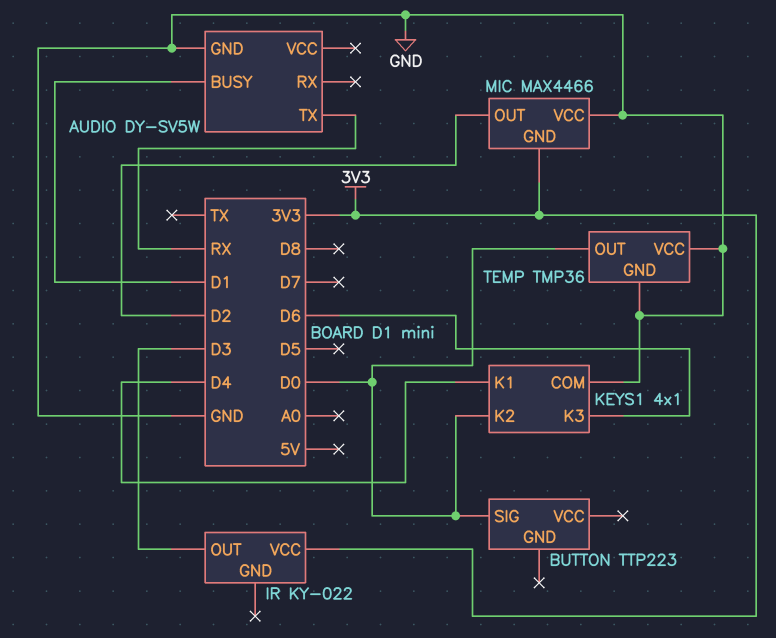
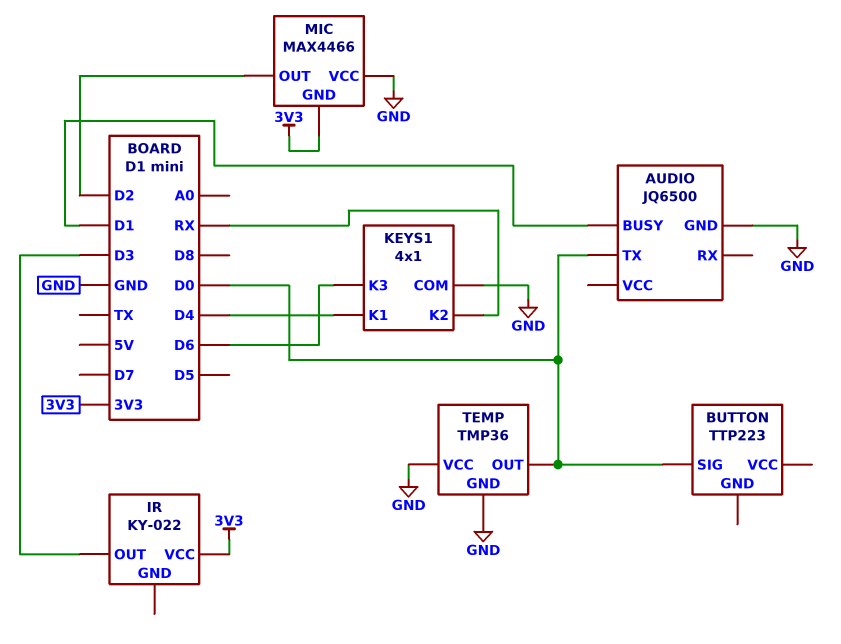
AUDIO: DY-SV5W -> JQ6500
AUDIO pin TX: RX -> D0
KEYS1 pin K2: D0 -> RX

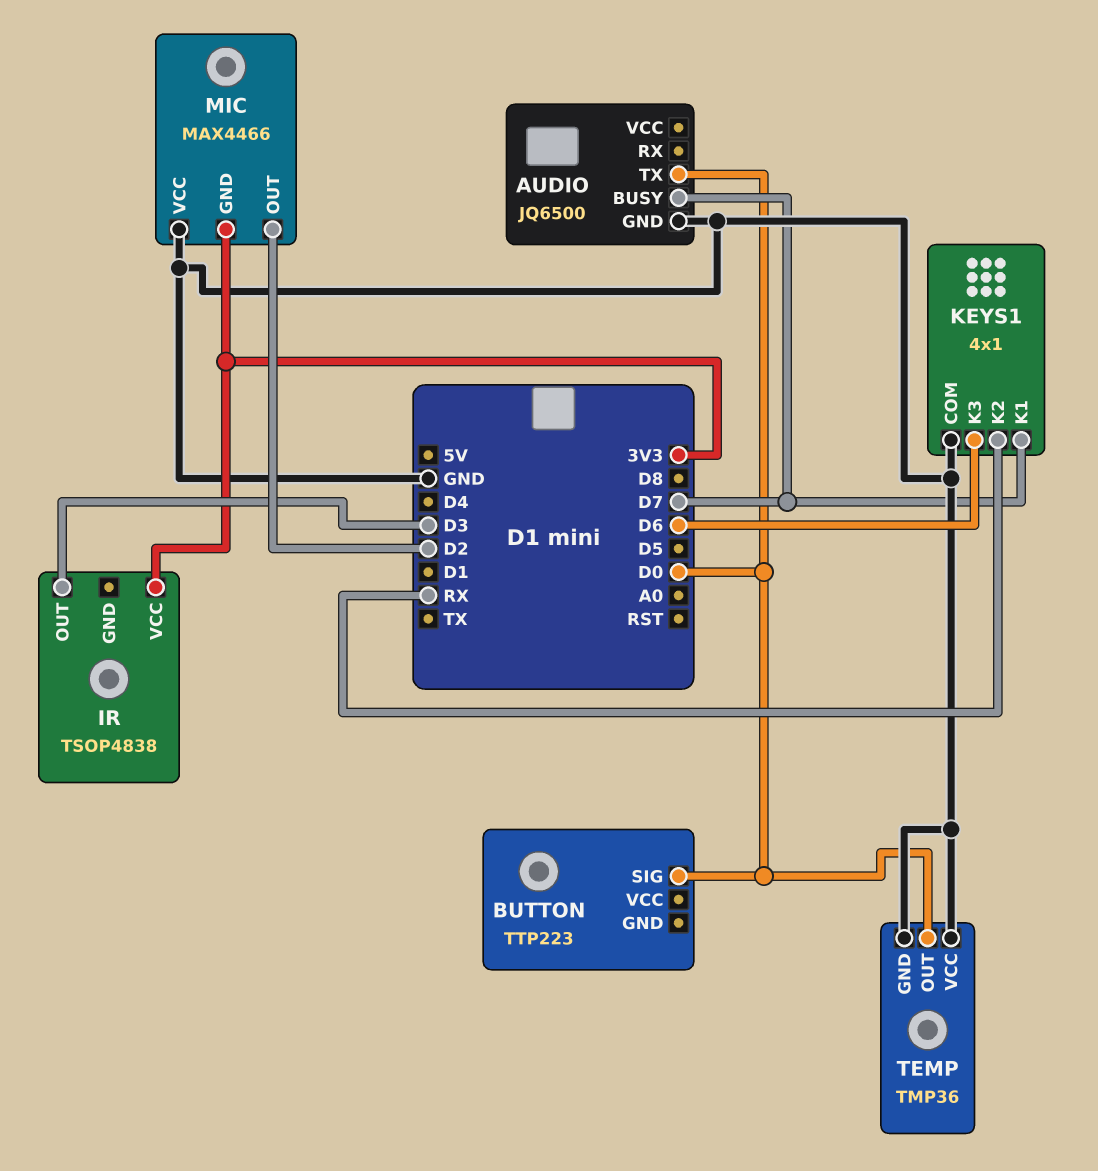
AUDIO pin BUSY: D1 -> D7
IR: KY-022 -> TSOP4838
KEYS1 pin K1: D4 -> D7

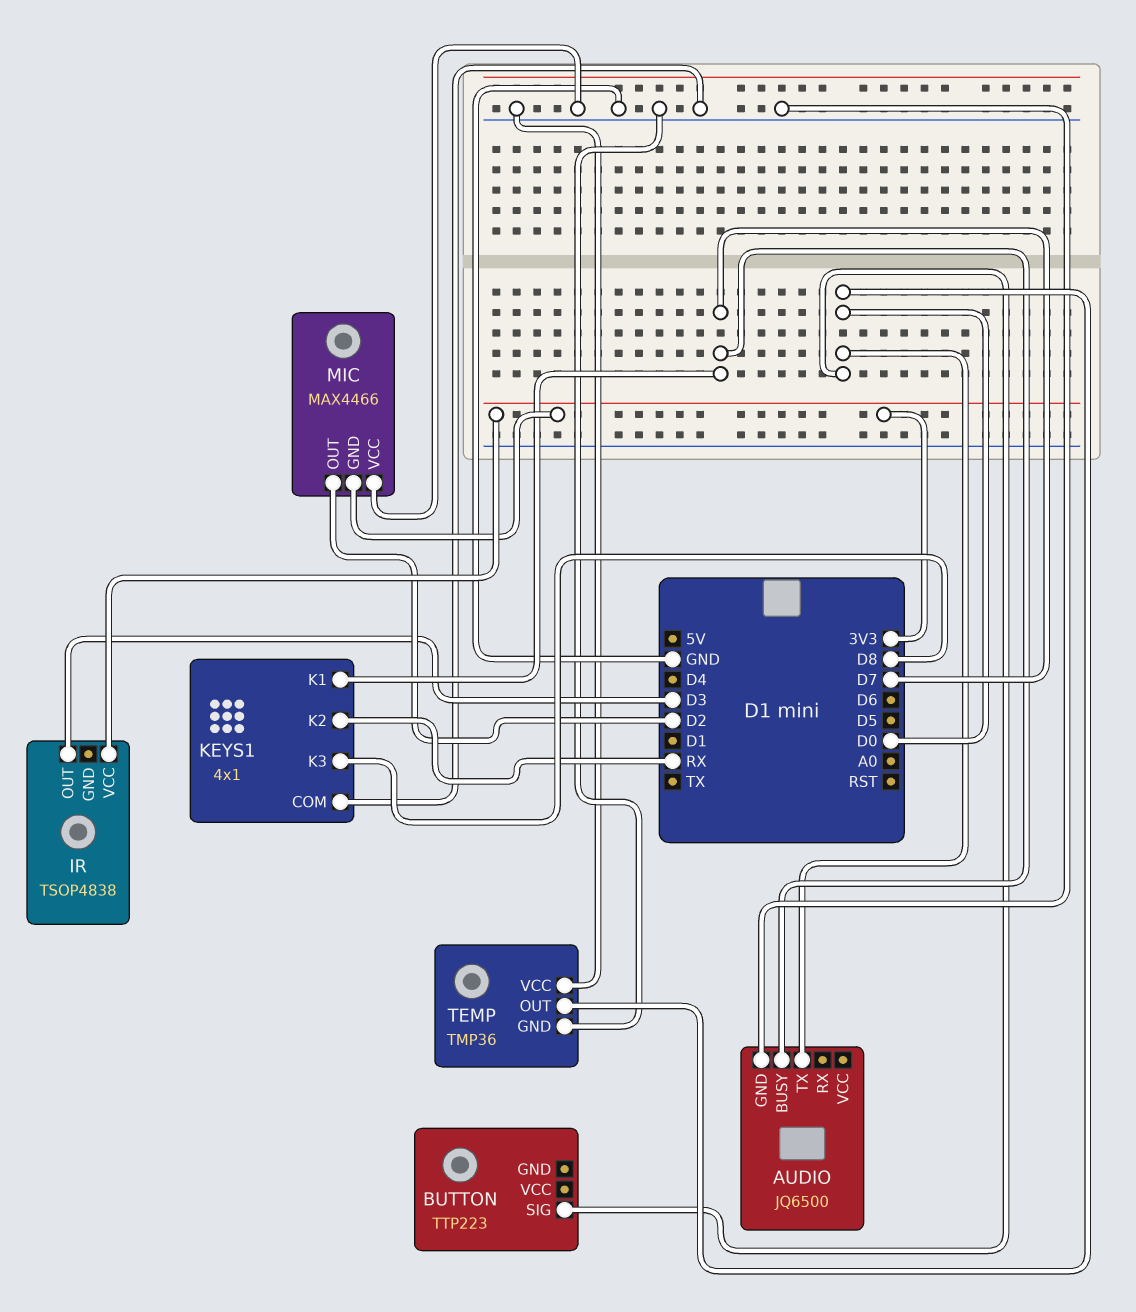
KEYS1 pin K3: D6 -> D8

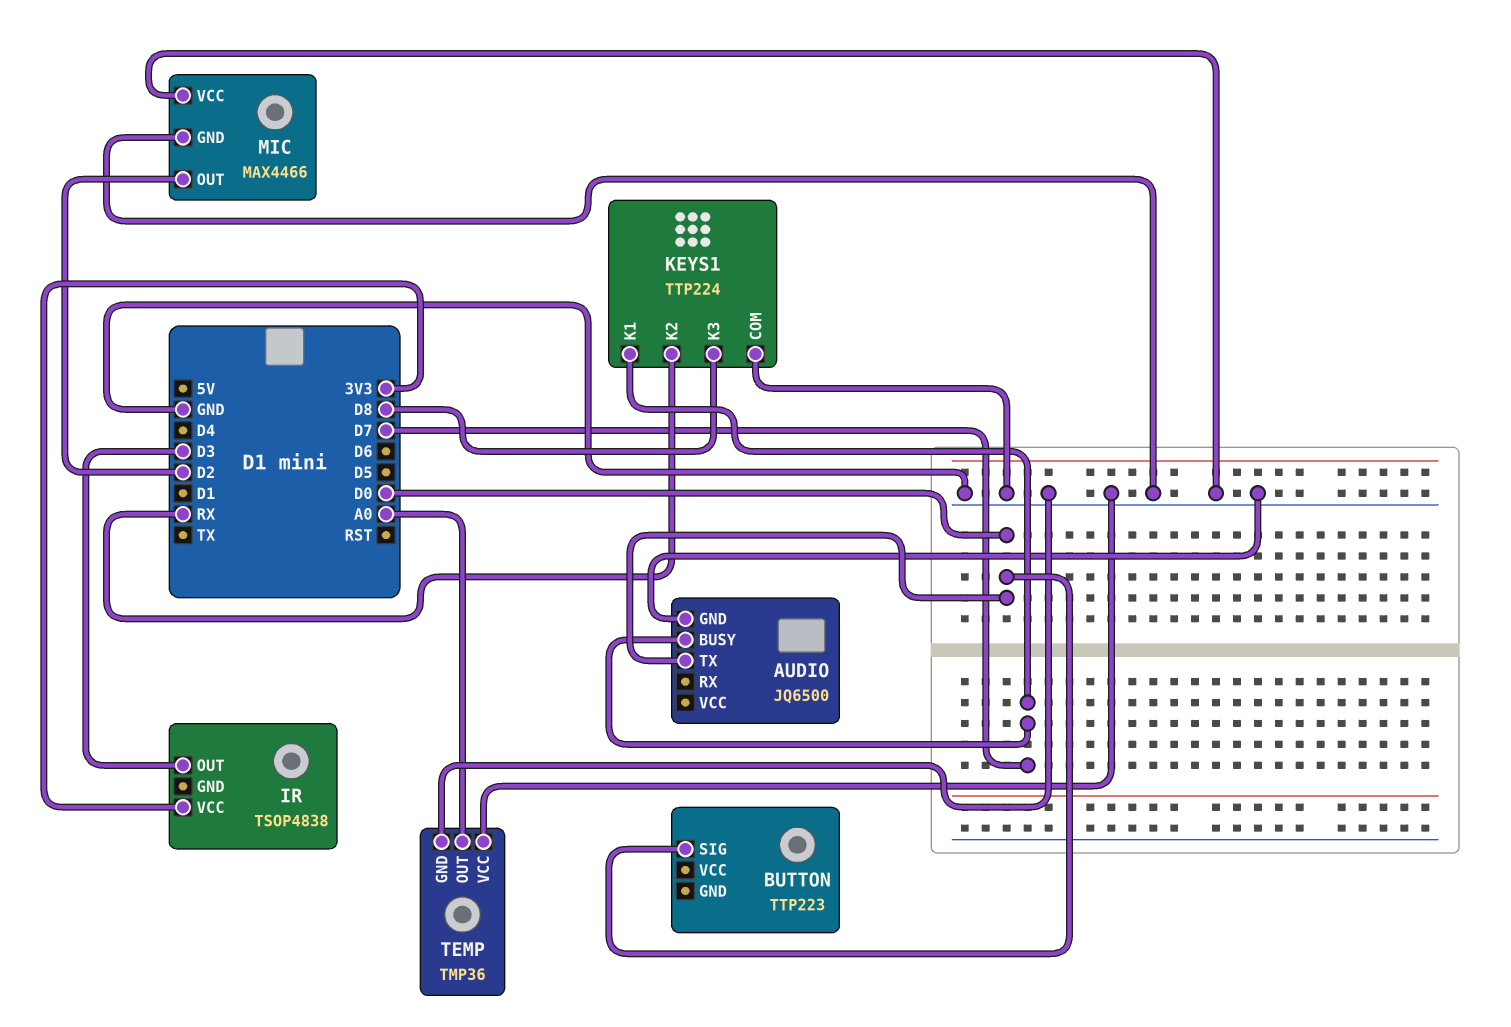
KEYS1: 4x1 -> TTP224
MIC pin GND: 3V3 -> GND
TEMP pin OUT: D0 -> A0

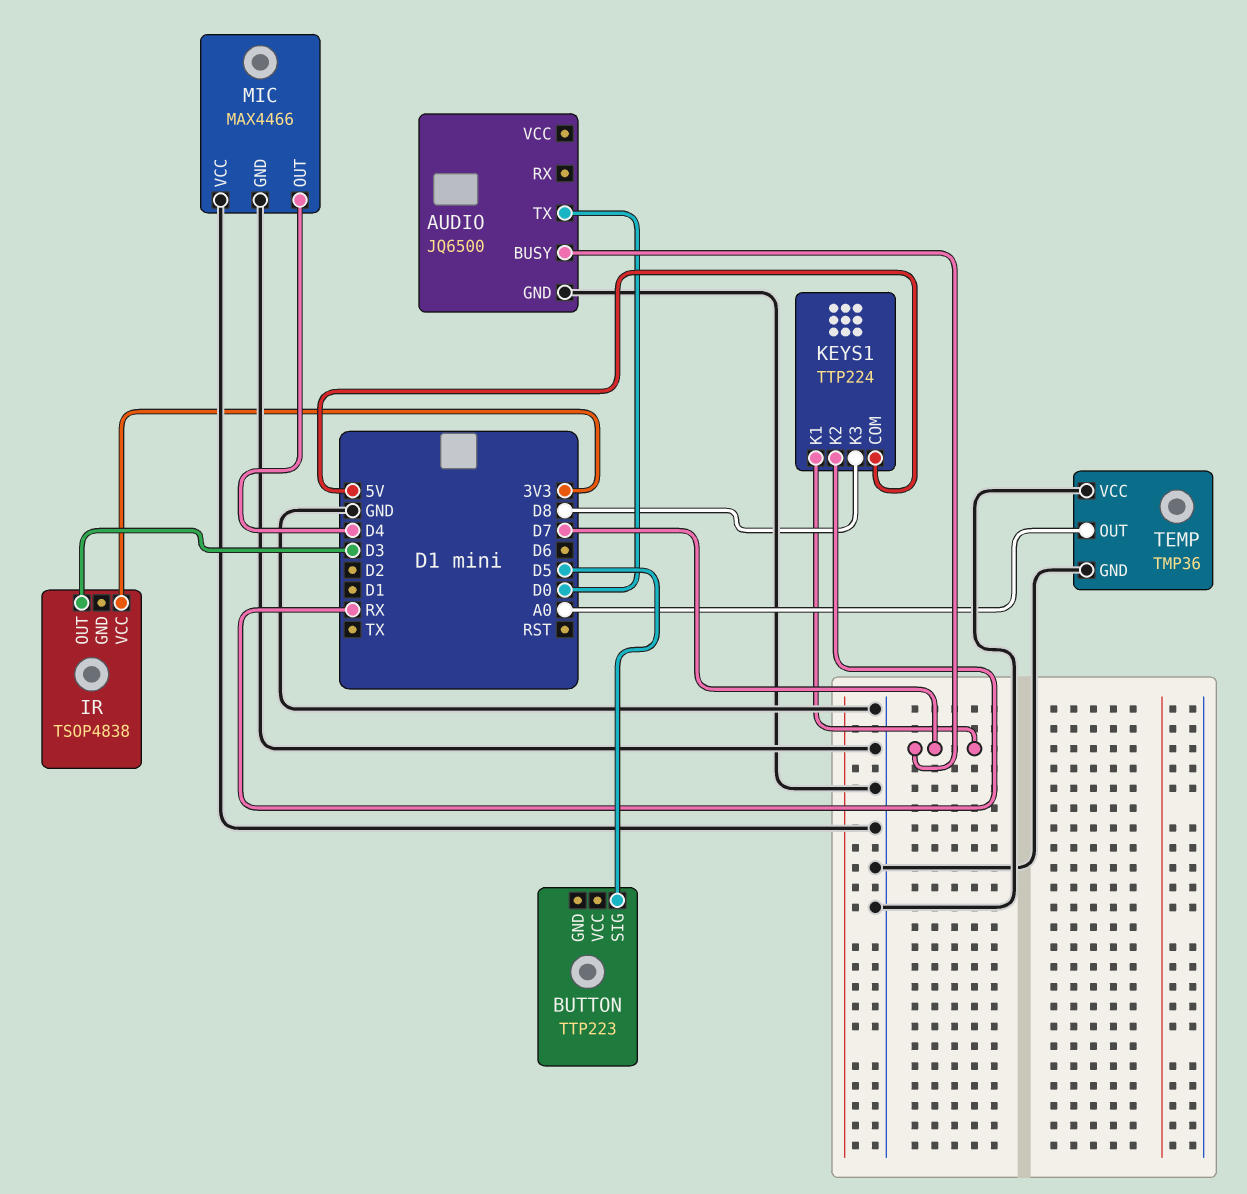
BUTTON pin SIG: D0 -> D5
KEYS1 pin COM: GND -> 5V
MIC pin OUT: D2 -> D4

